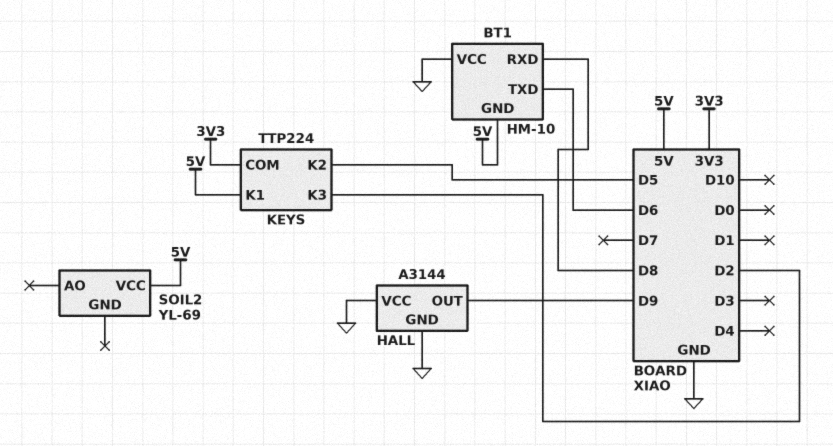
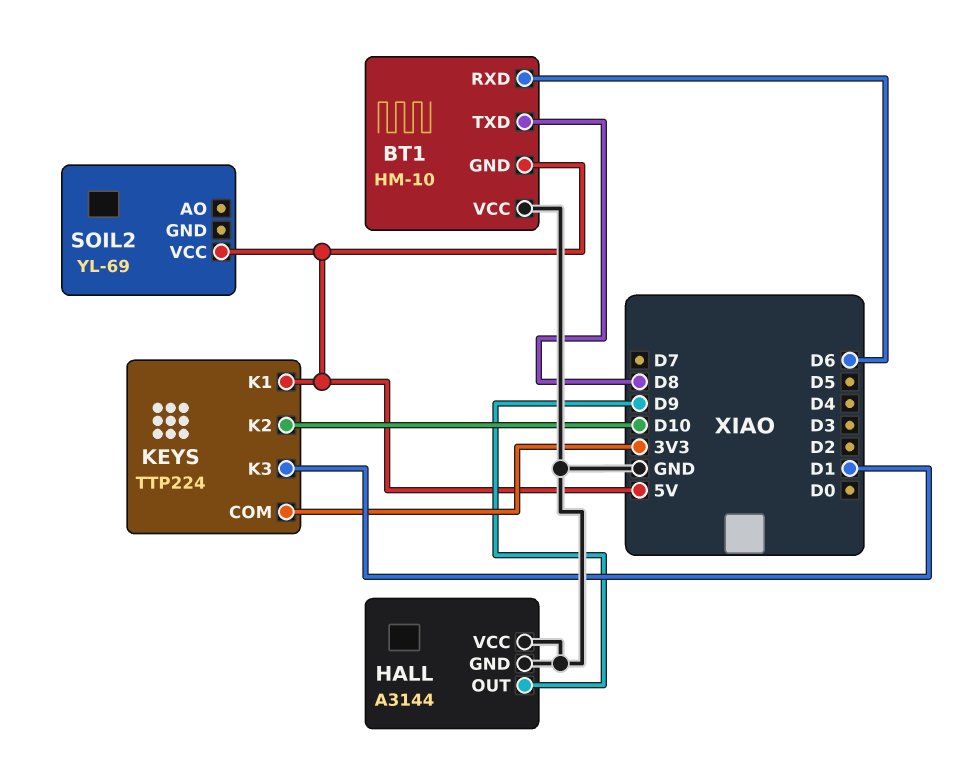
BT1 pin RXD: D8 -> D6
BT1 pin TXD: D6 -> D8
KEYS pin K2: D5 -> D10
KEYS pin K3: D2 -> D1

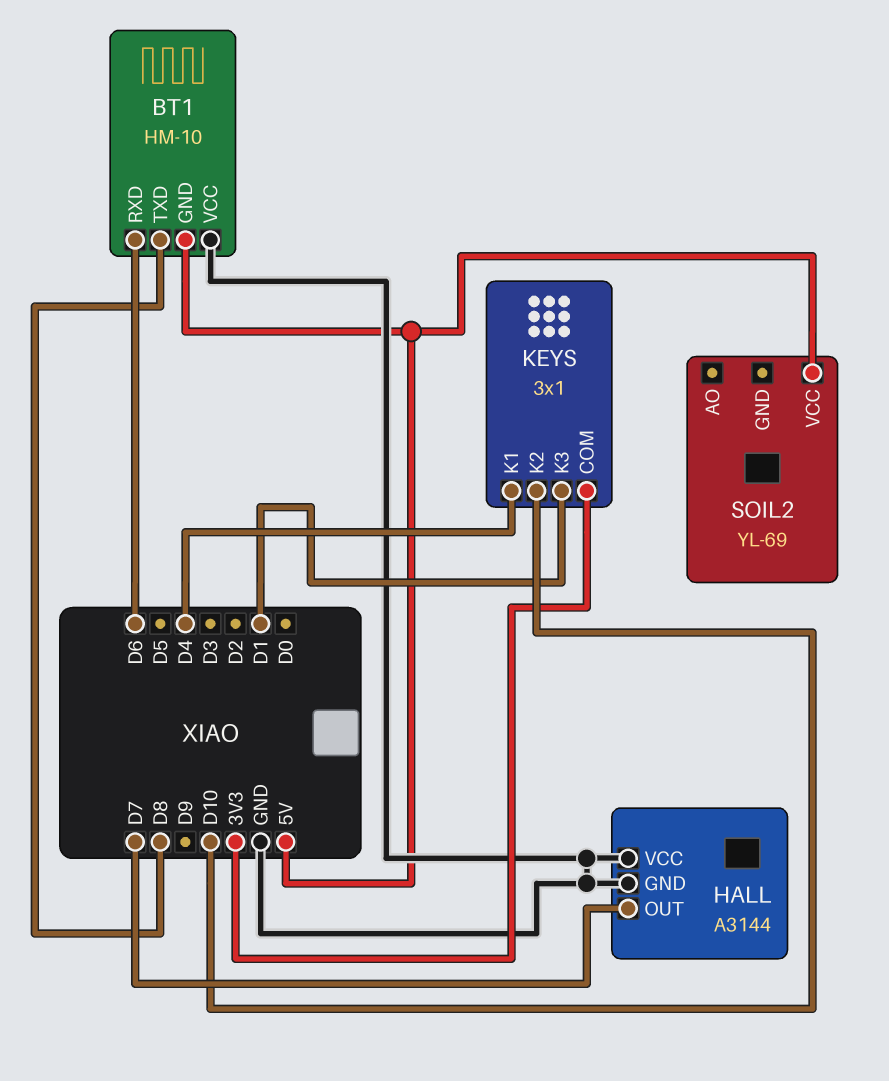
HALL pin OUT: D9 -> D7
KEYS: TTP224 -> 3x1
KEYS pin K1: 5V -> D4

